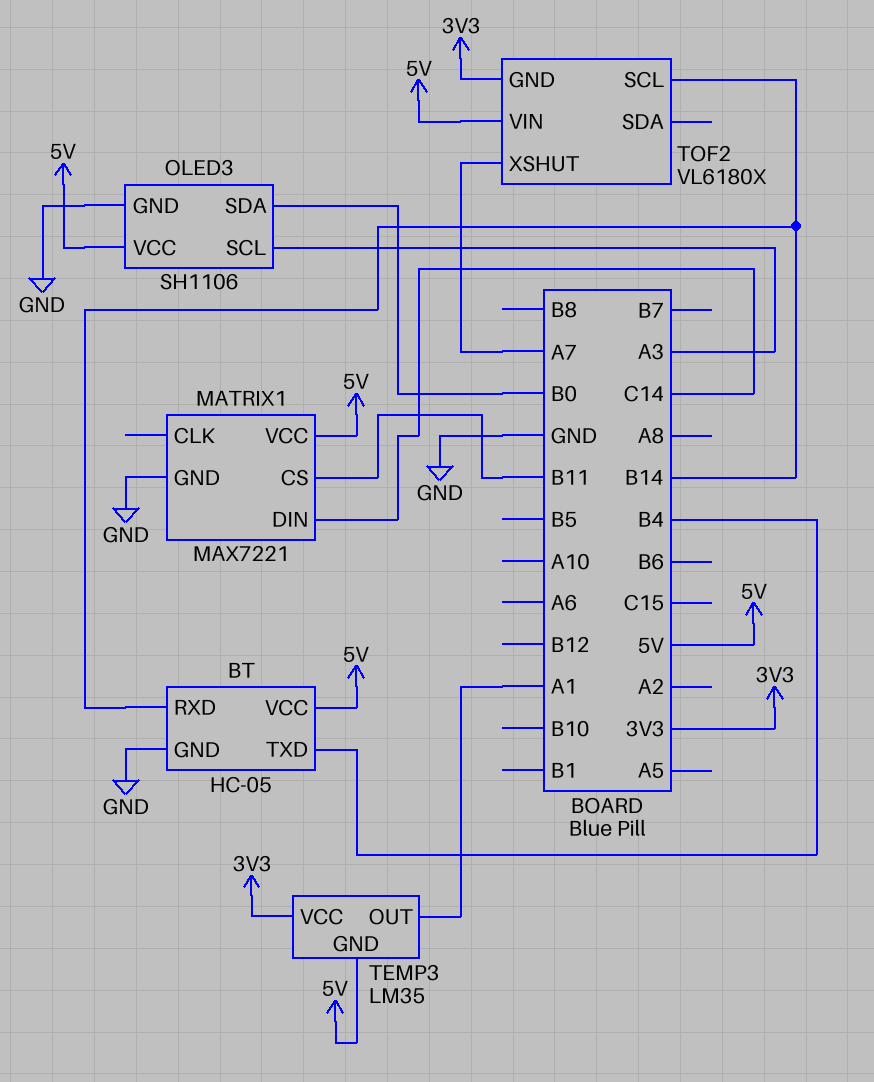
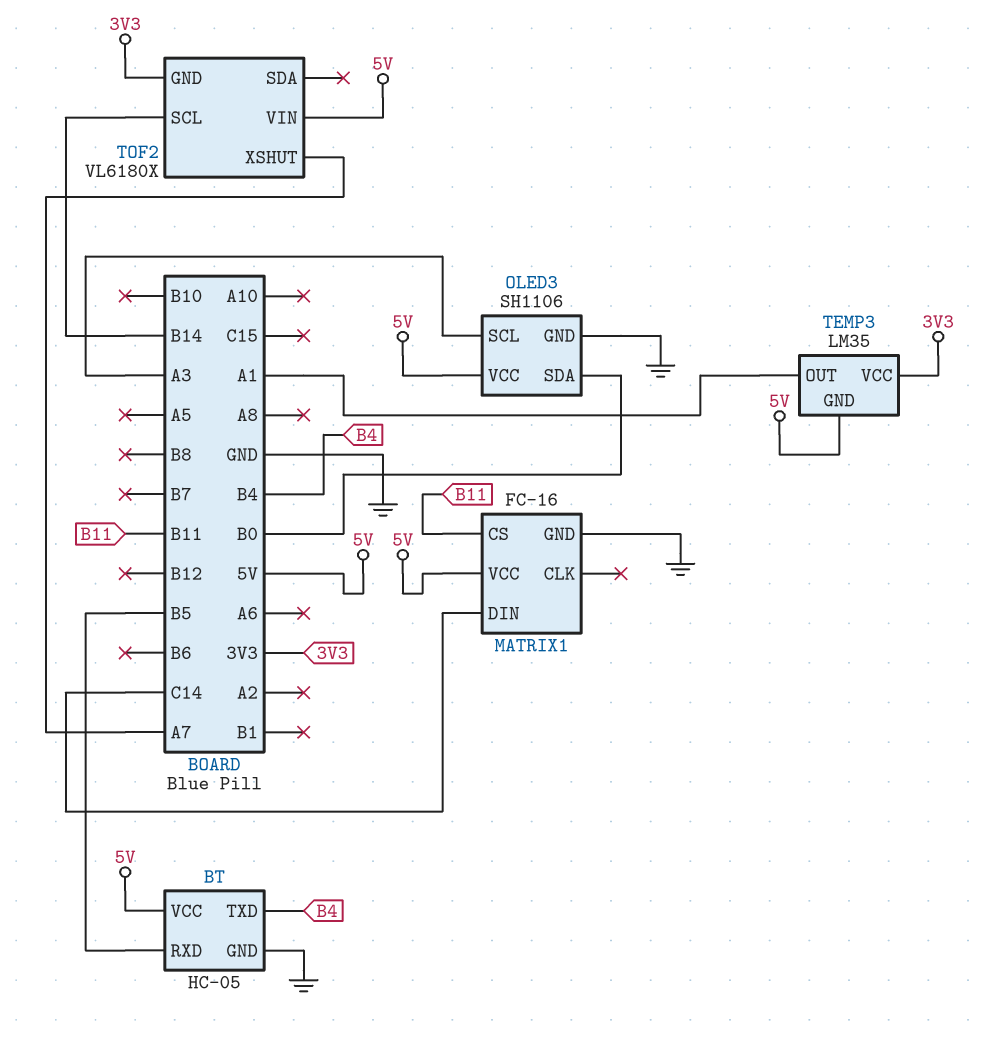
BT pin RXD: B14 -> B5
MATRIX1: MAX7221 -> FC-16

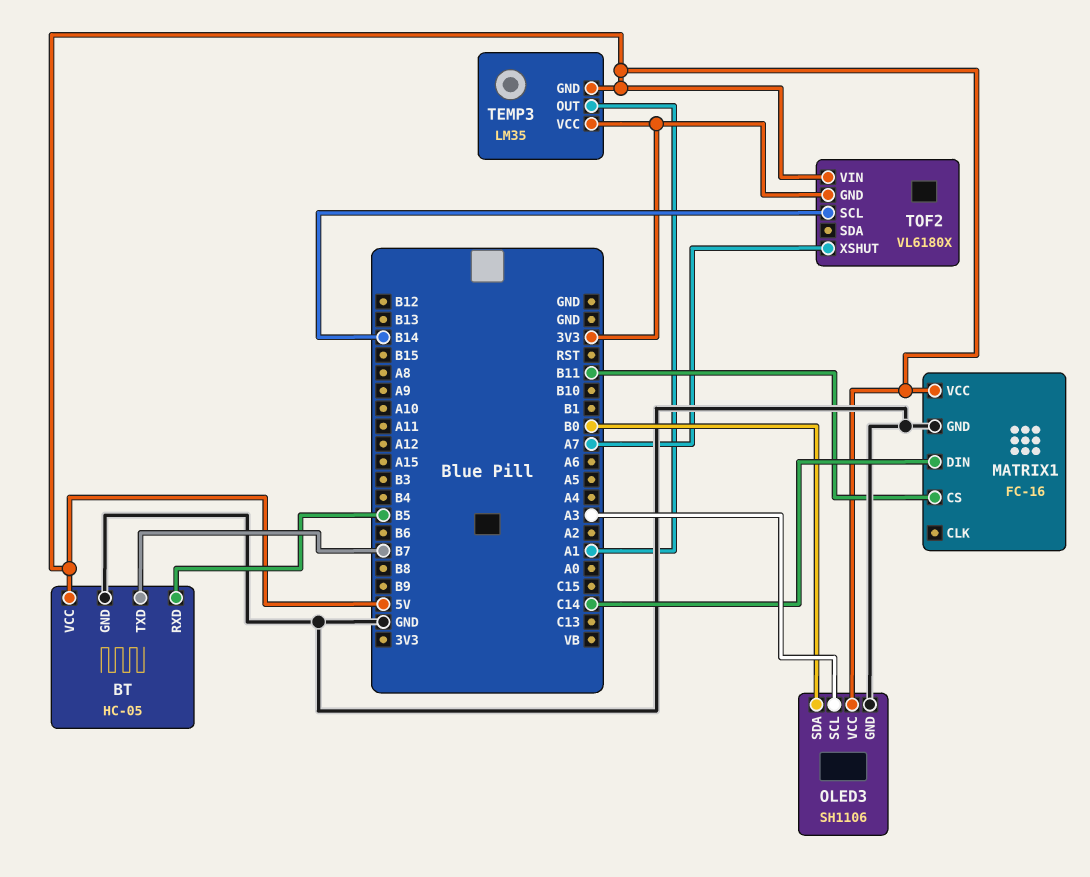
BT pin TXD: B4 -> B7

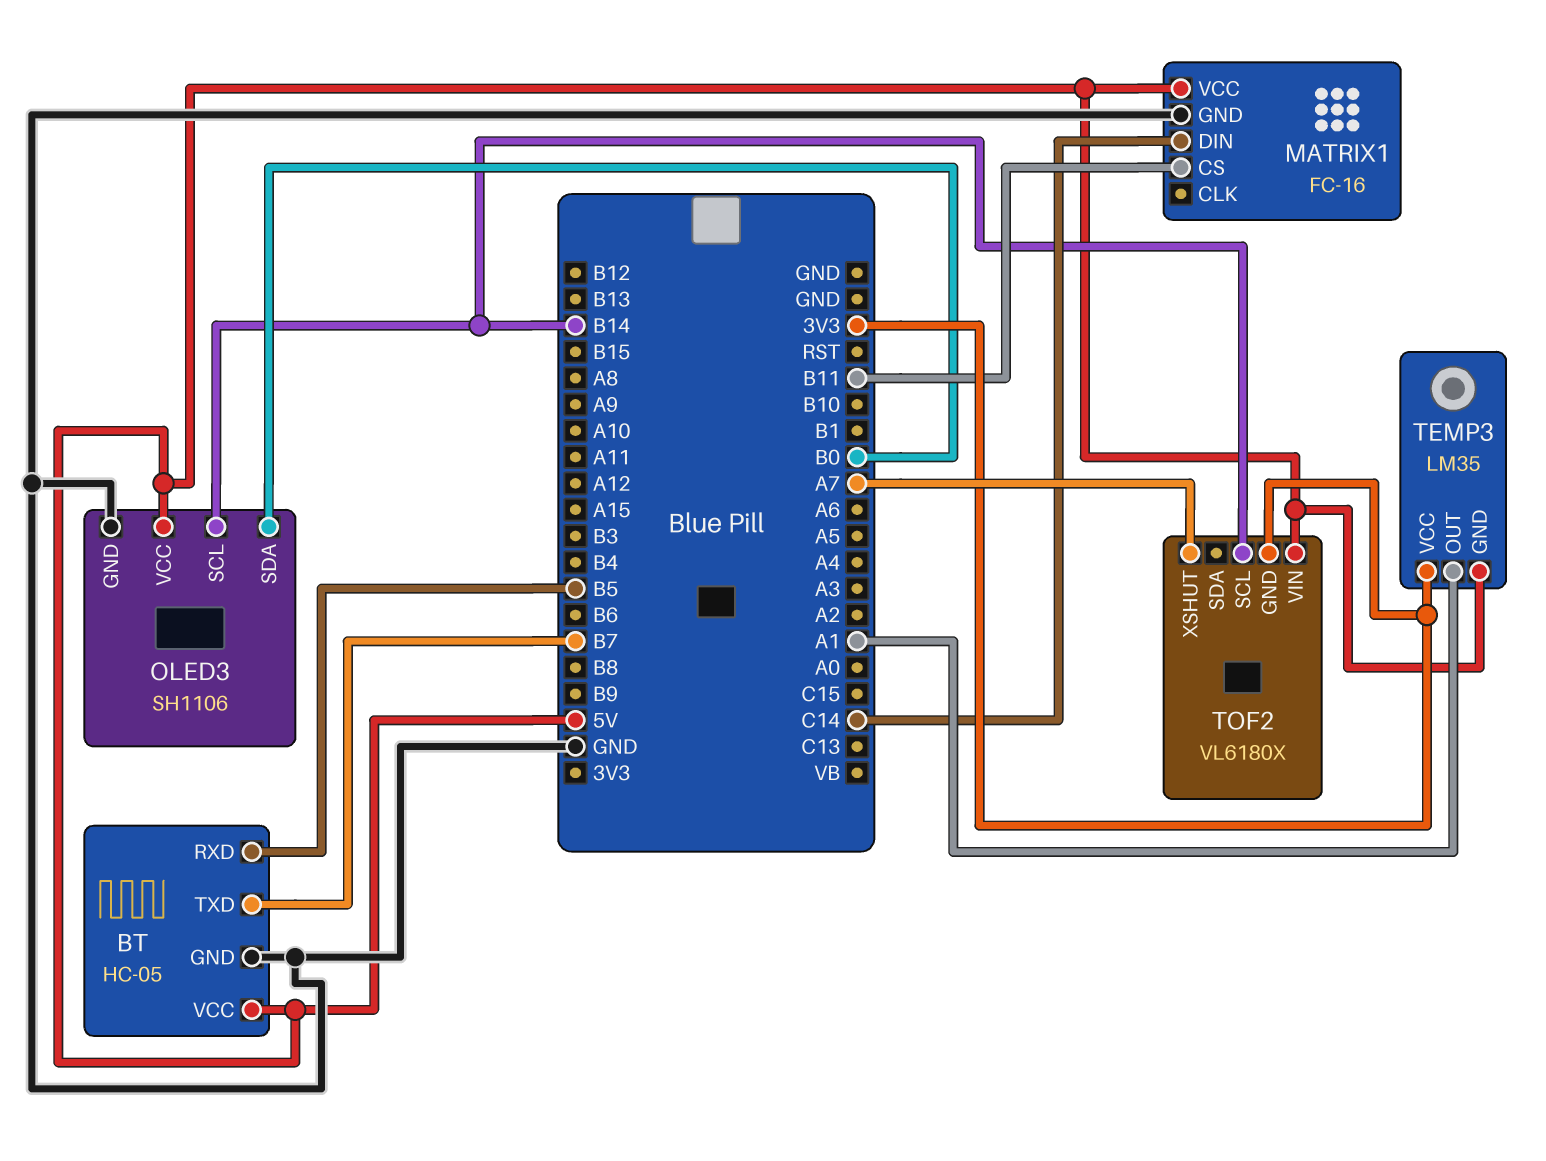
OLED3 pin SCL: A3 -> B14

